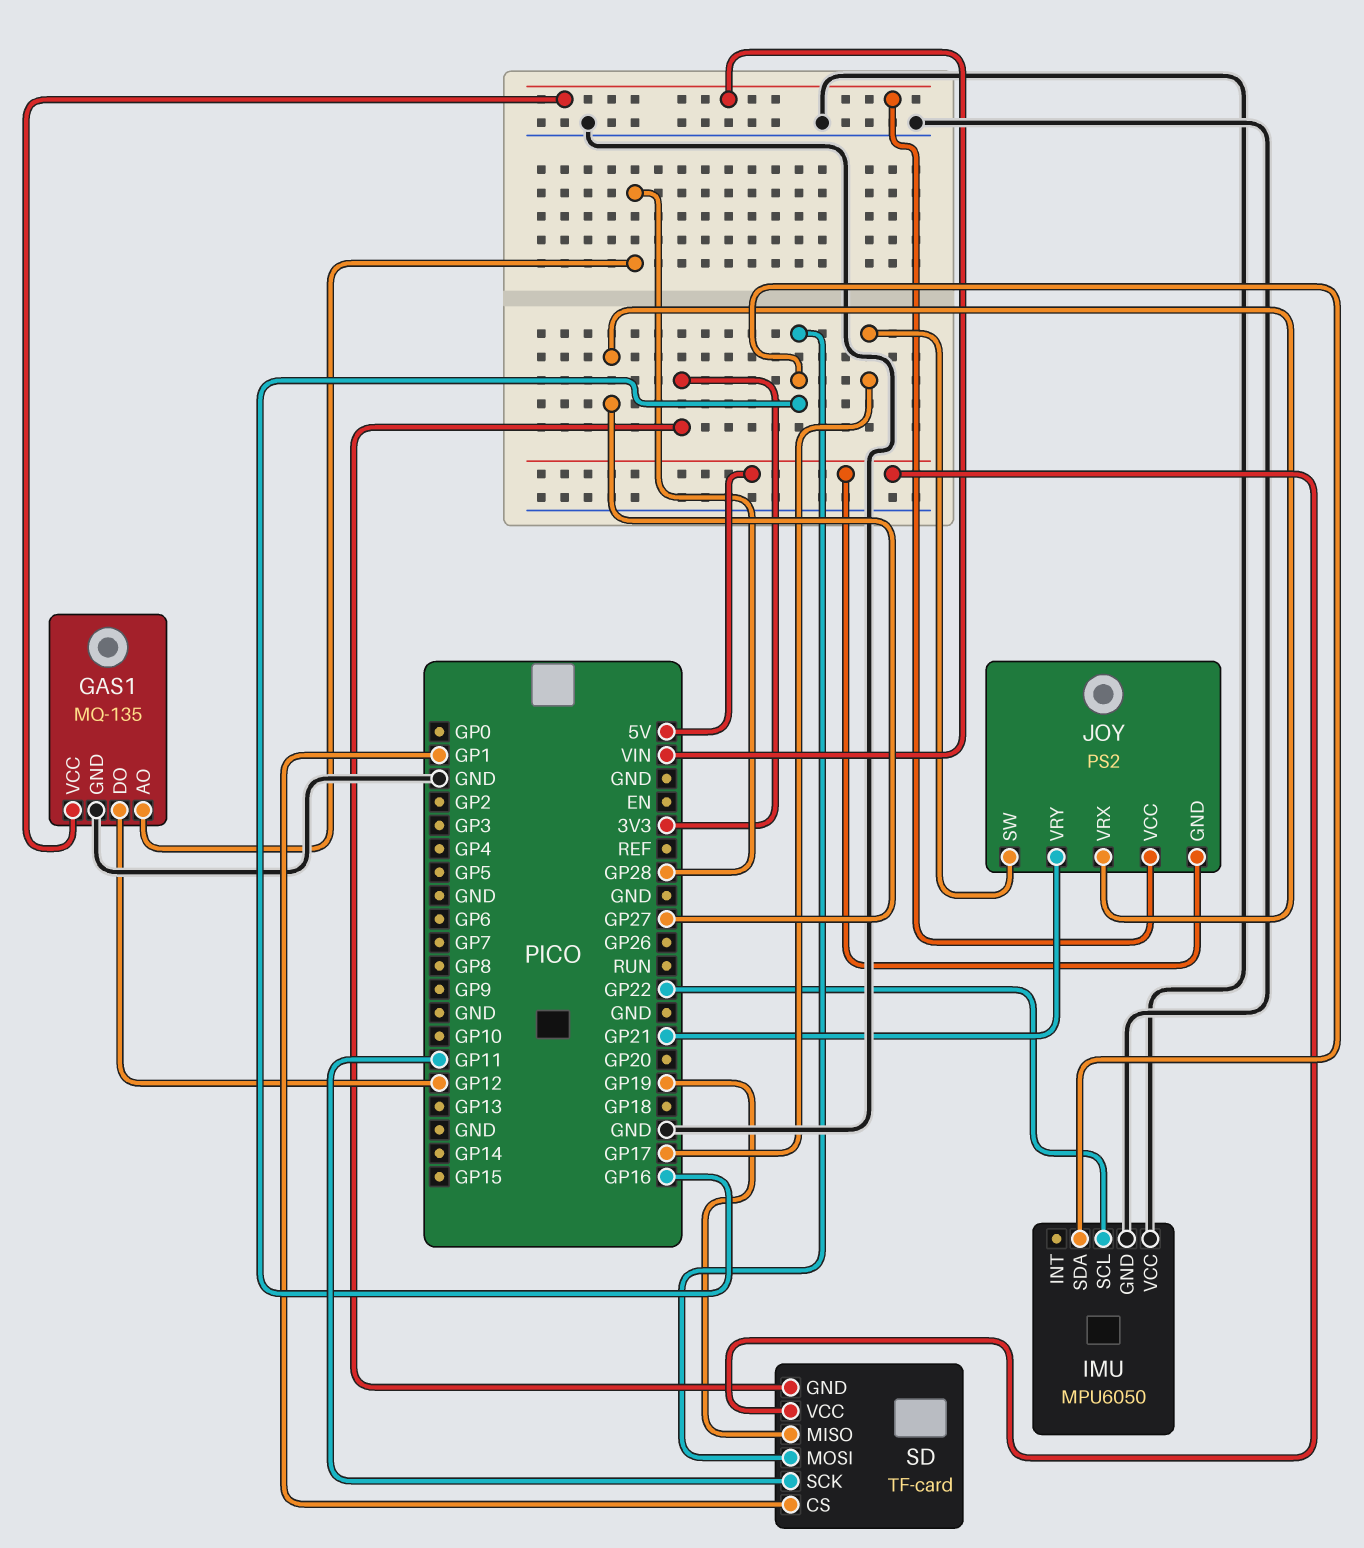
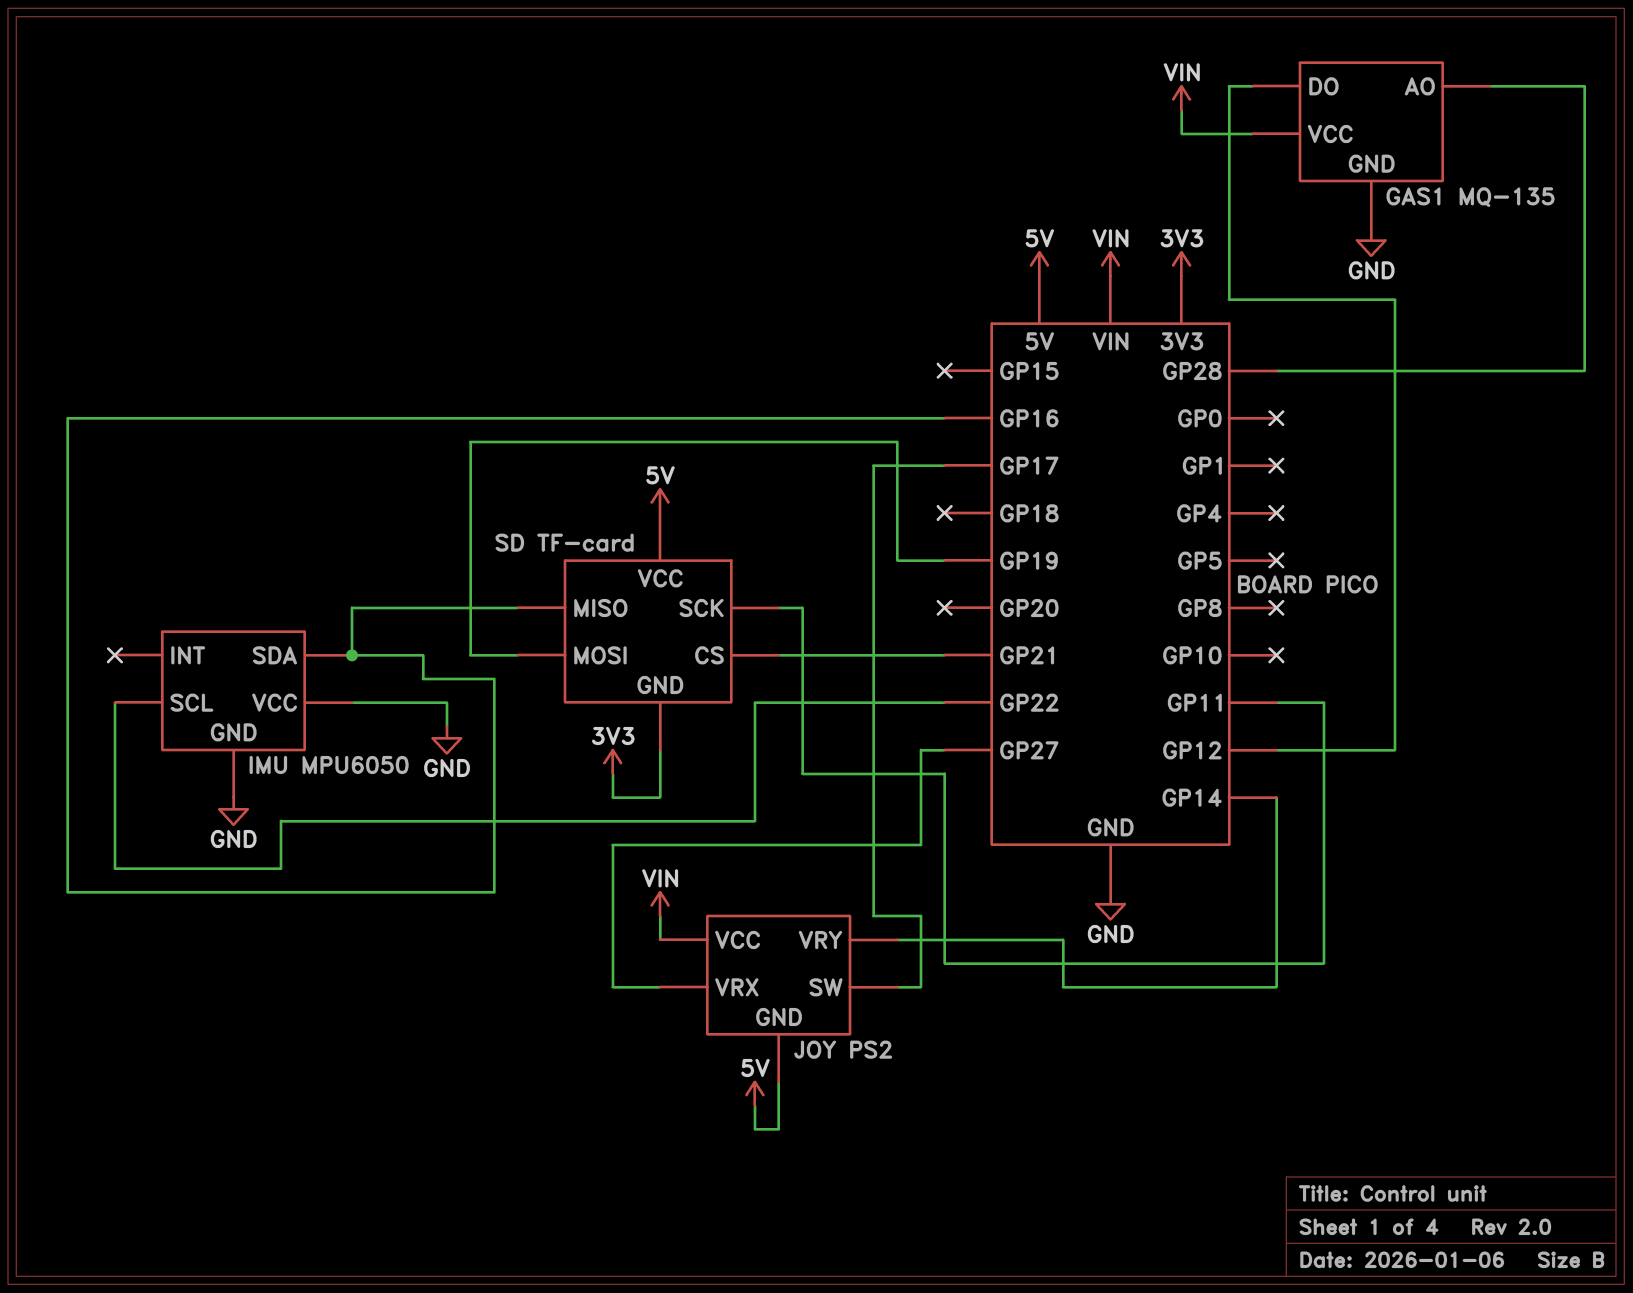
JOY pin VRY: GP21 -> GP14
SD pin CS: GP1 -> GP21
SD pin MISO: GP19 -> GP16
SD pin MOSI: GP16 -> GP19

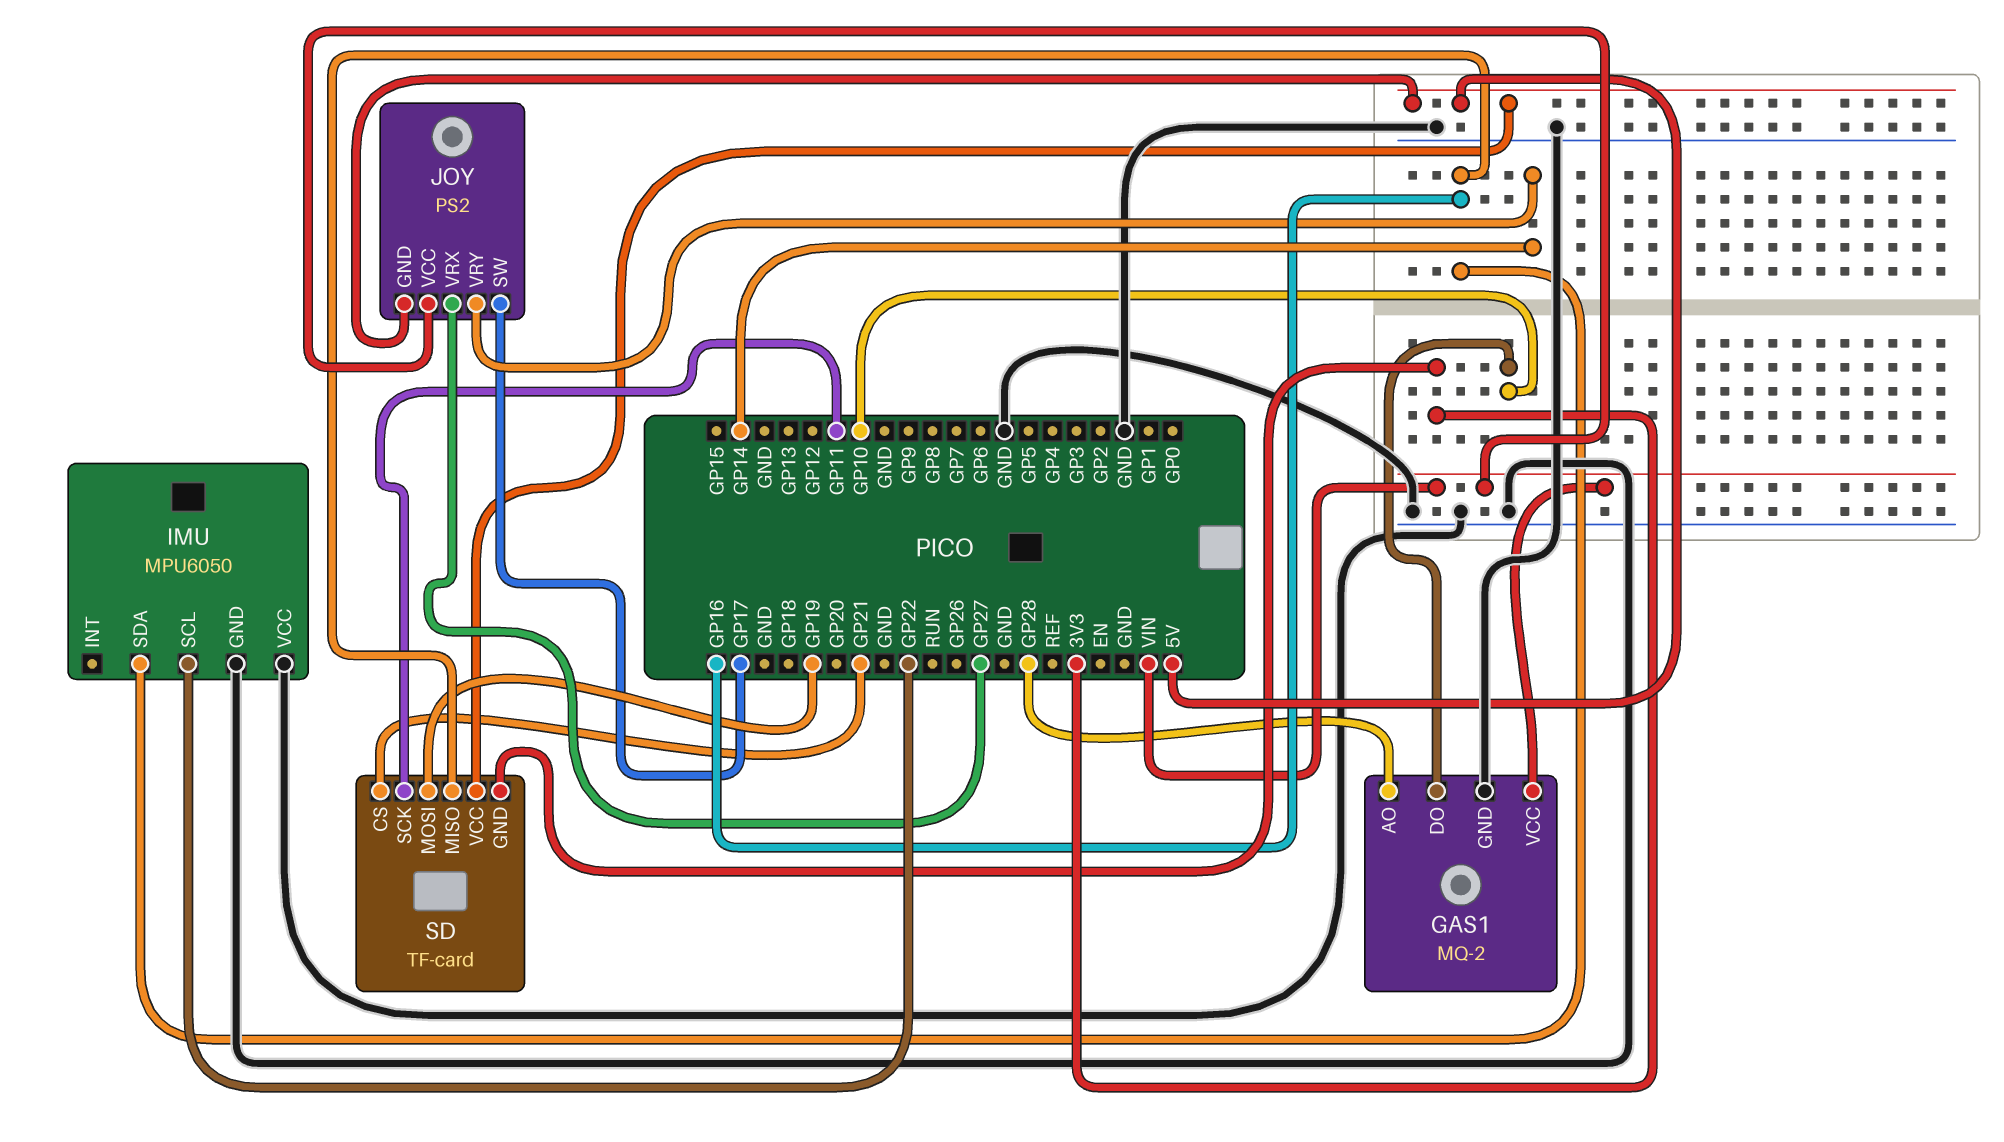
GAS1: MQ-135 -> MQ-2
GAS1 pin DO: GP12 -> GP10

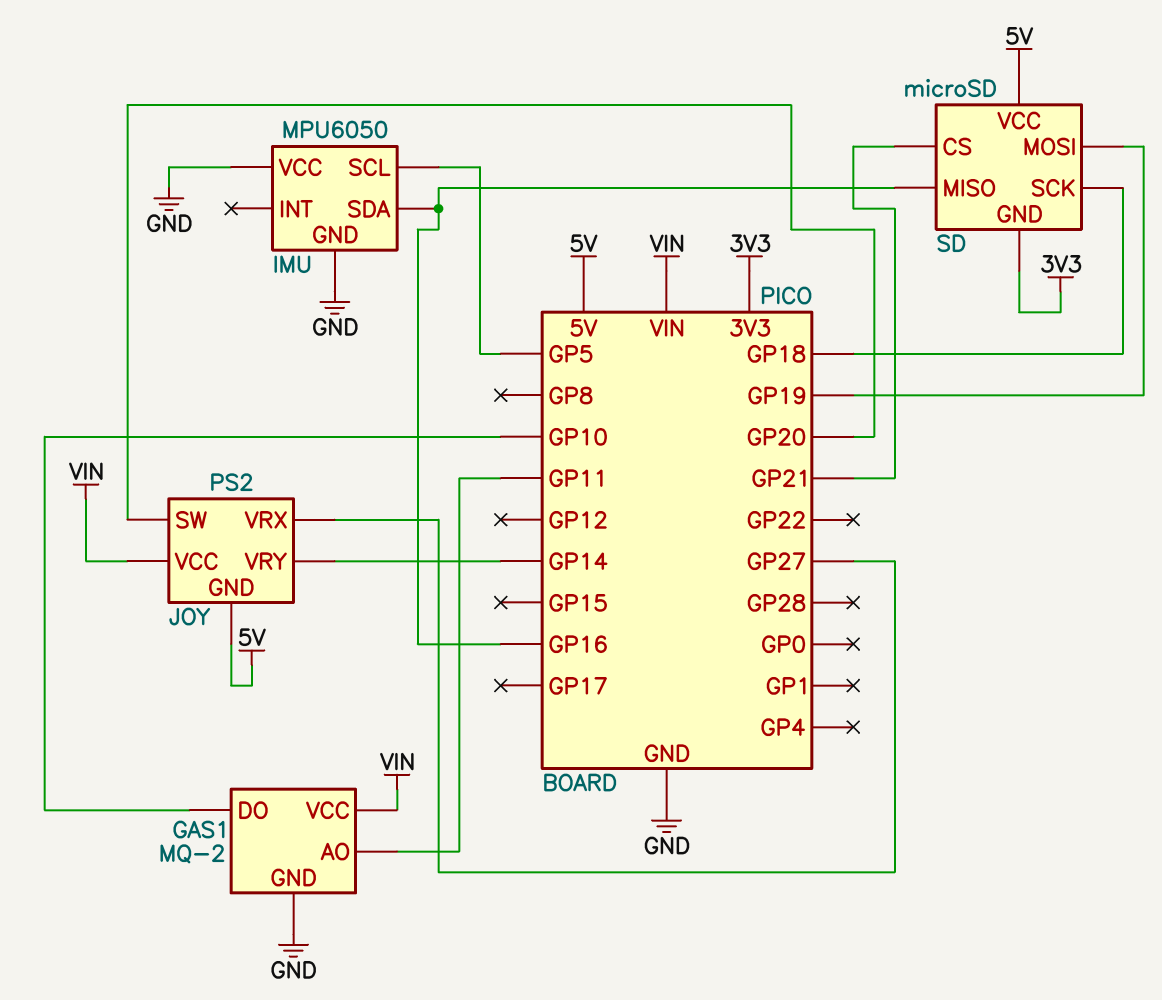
GAS1 pin AO: GP28 -> GP11
IMU pin SCL: GP22 -> GP5
JOY pin SW: GP17 -> GP20
SD: TF-card -> microSD
SD pin SCK: GP11 -> GP18

